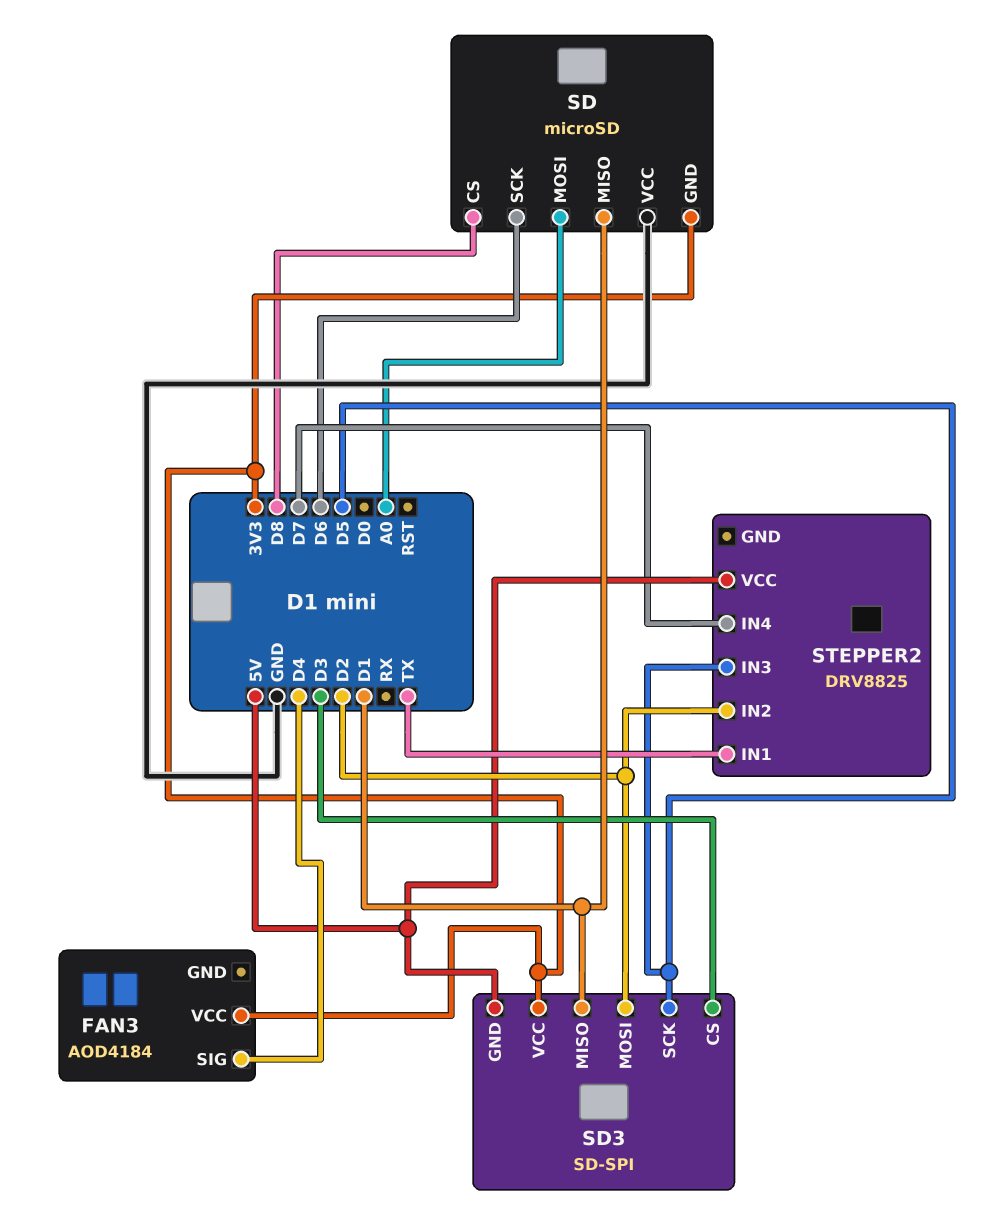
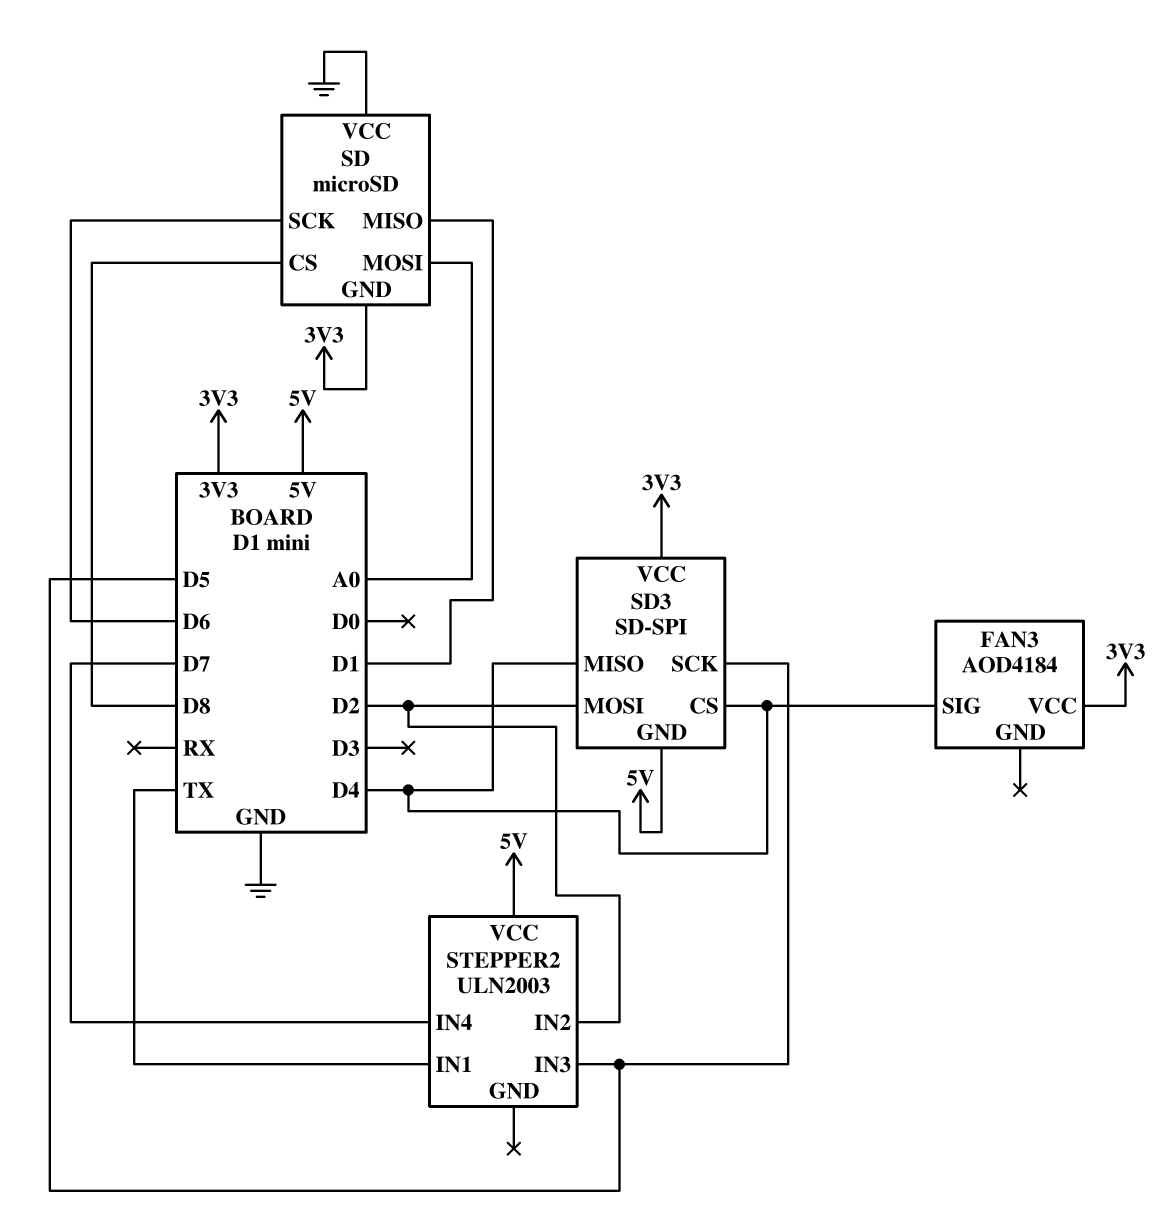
SD3 pin CS: D3 -> D4
SD3 pin MISO: D1 -> D4
STEPPER2: DRV8825 -> ULN2003

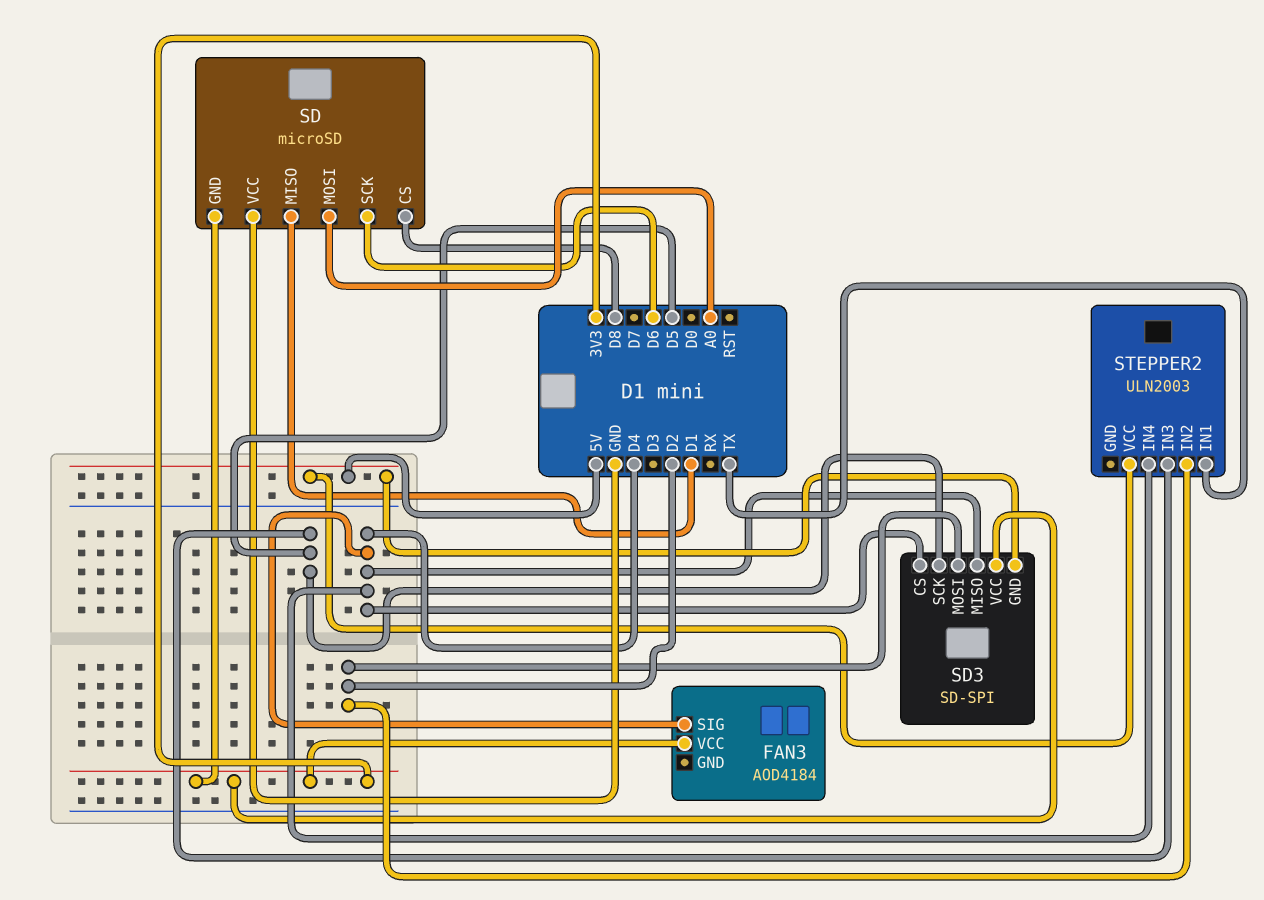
STEPPER2 pin IN4: D7 -> D4

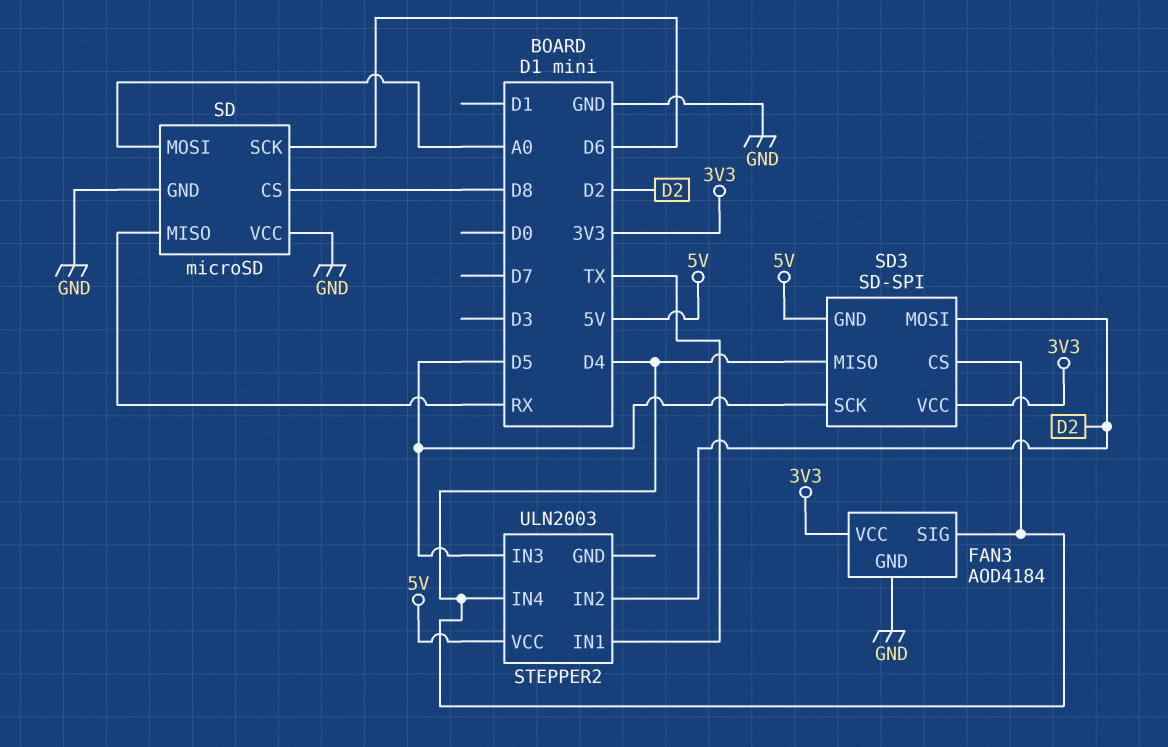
FAN3 pin GND: none -> GND
SD pin GND: 3V3 -> GND
SD pin MISO: D1 -> RX

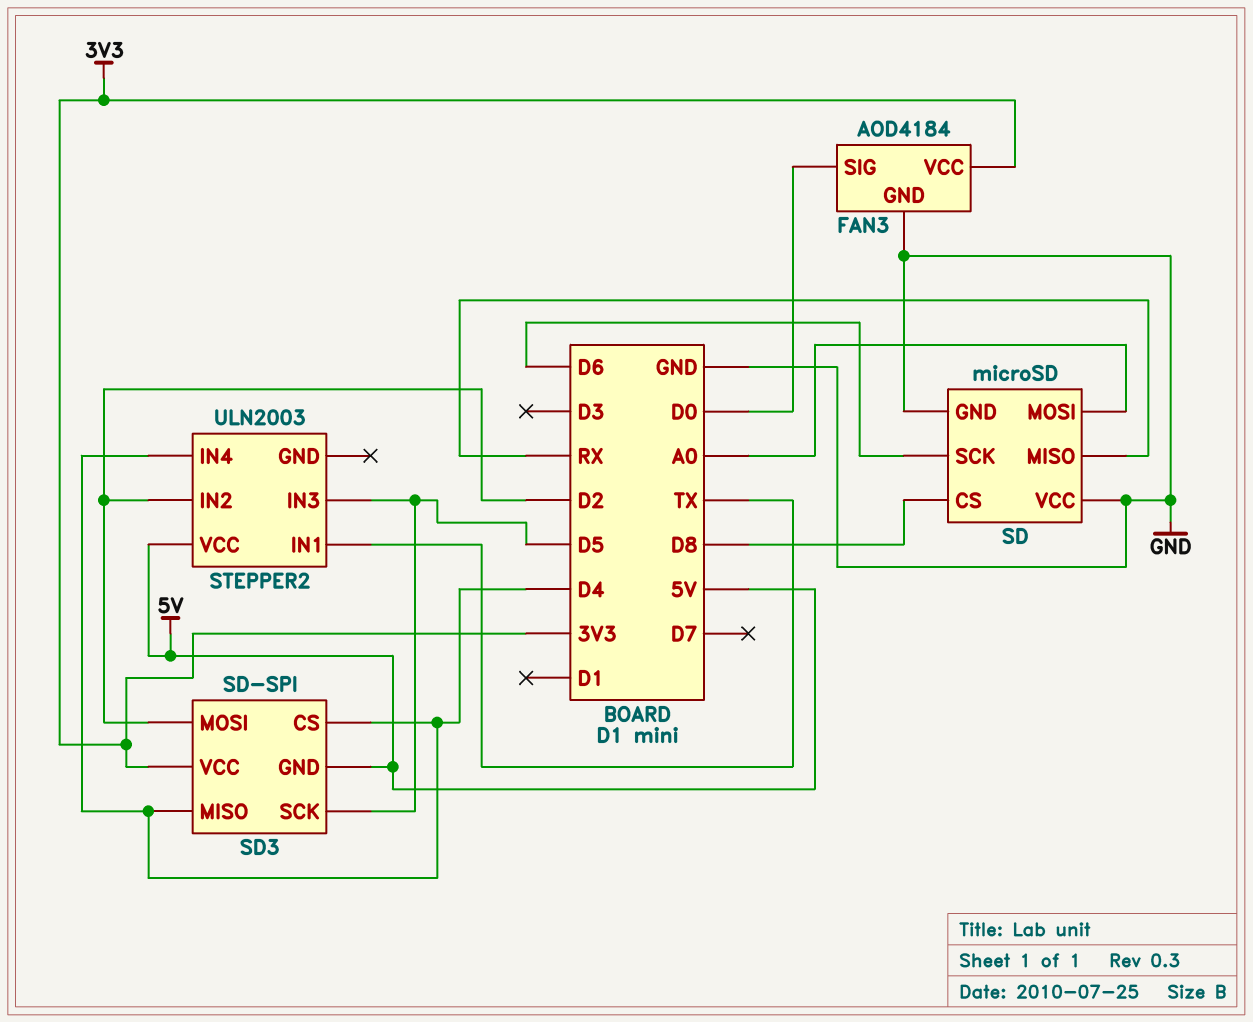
FAN3 pin SIG: D4 -> D0

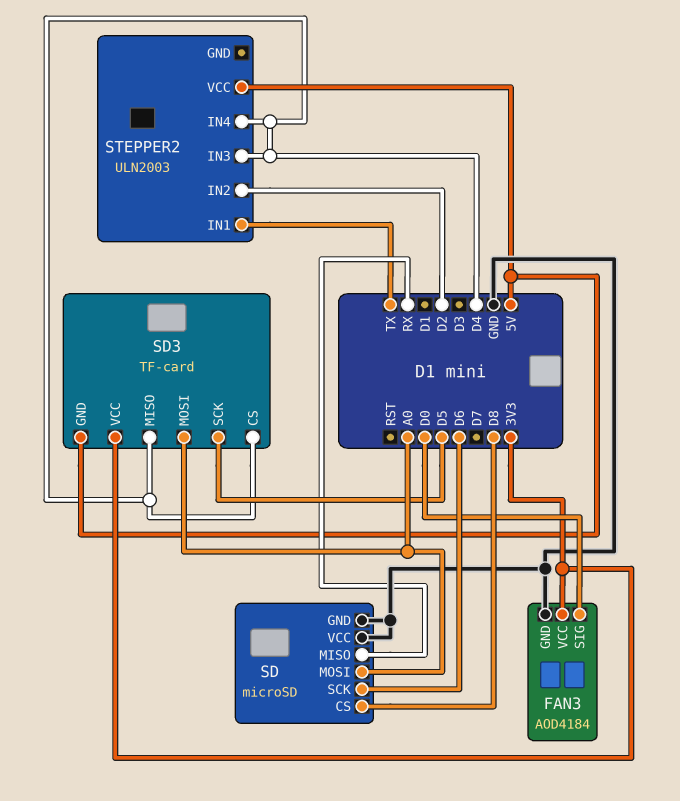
SD3: SD-SPI -> TF-card
SD3 pin MOSI: D2 -> A0
STEPPER2 pin IN3: D5 -> D4

